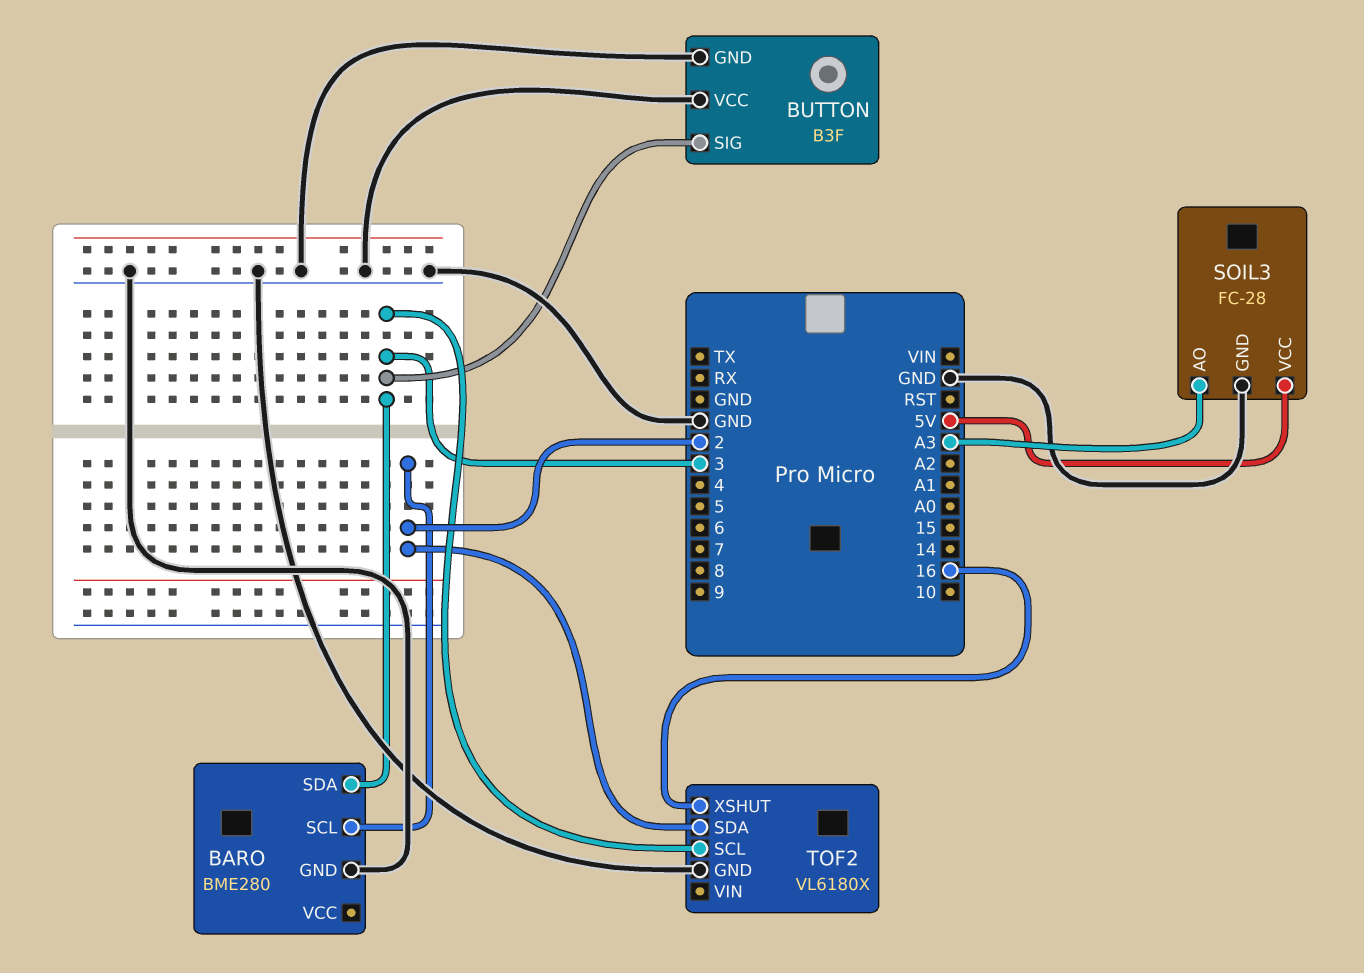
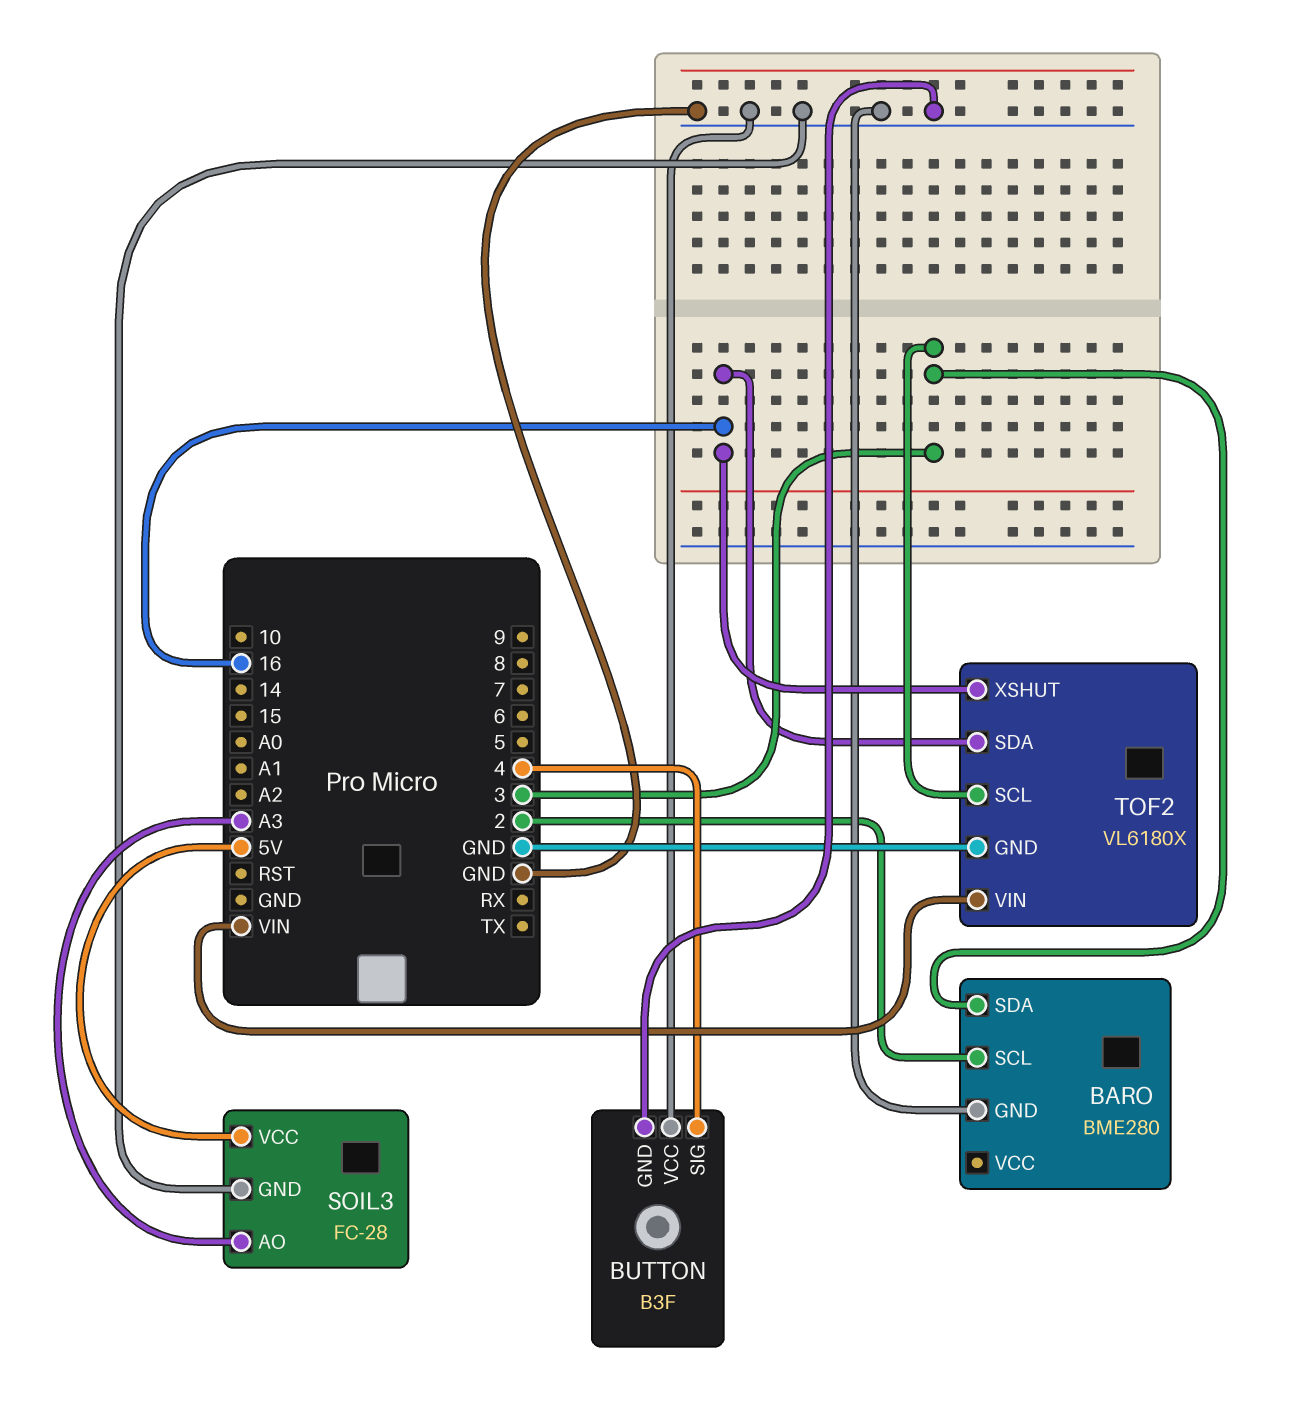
BUTTON pin SIG: 3 -> 4
TOF2 pin SDA: 2 -> 16
TOF2 pin VIN: none -> VIN

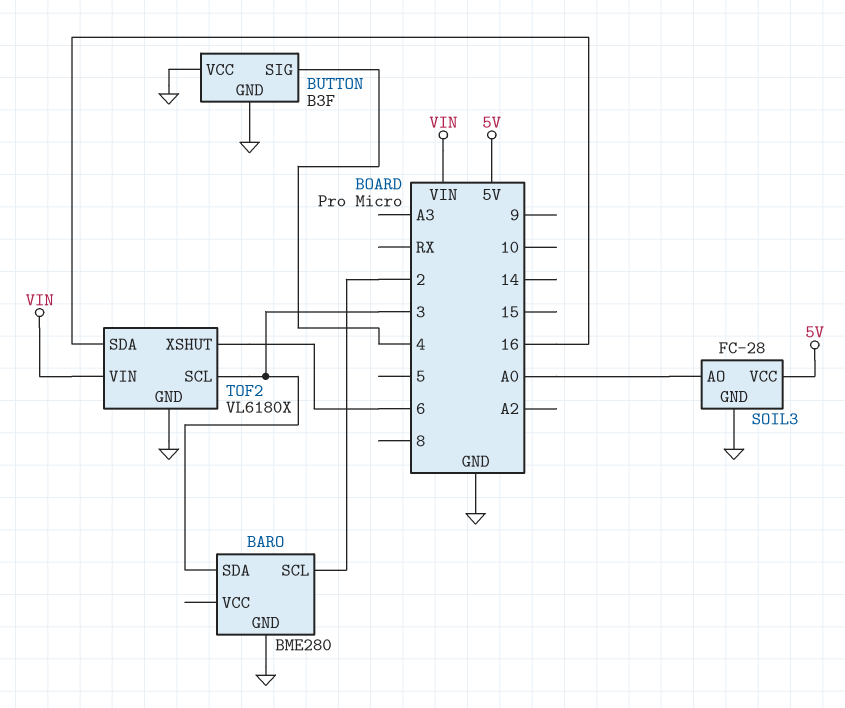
SOIL3 pin AO: A3 -> A0
TOF2 pin XSHUT: 16 -> 6

